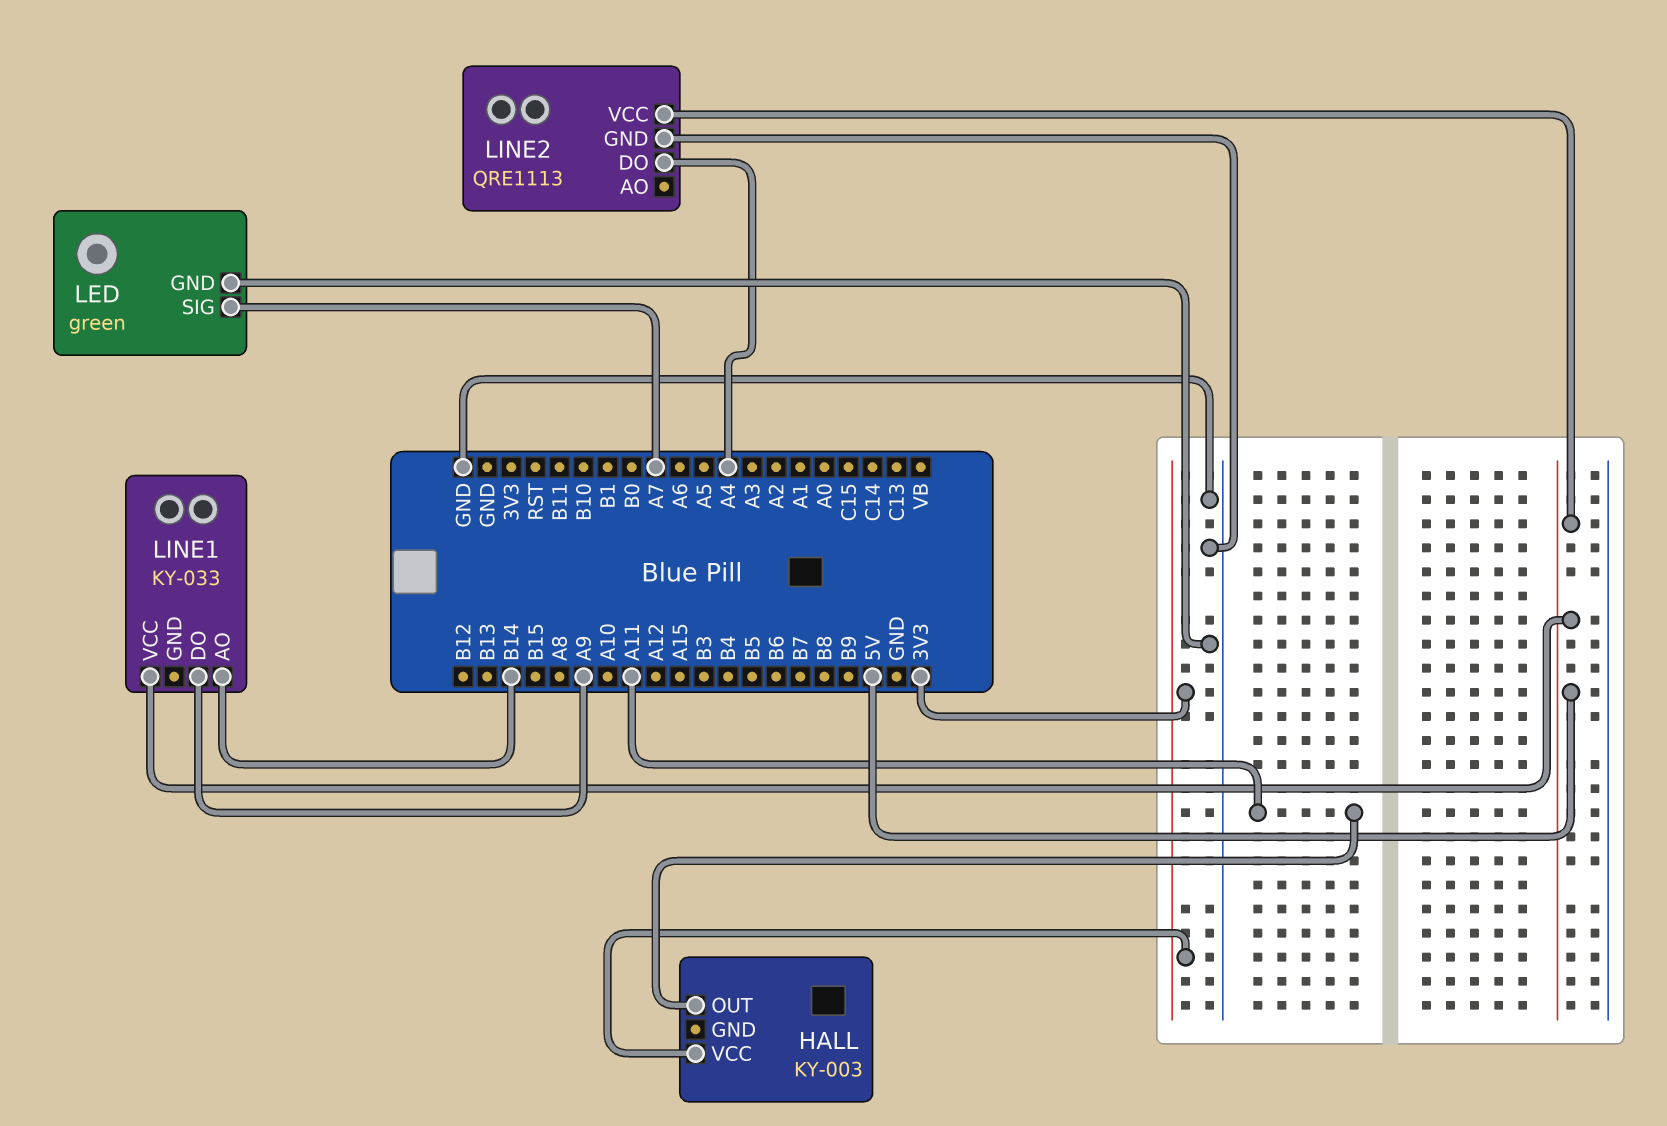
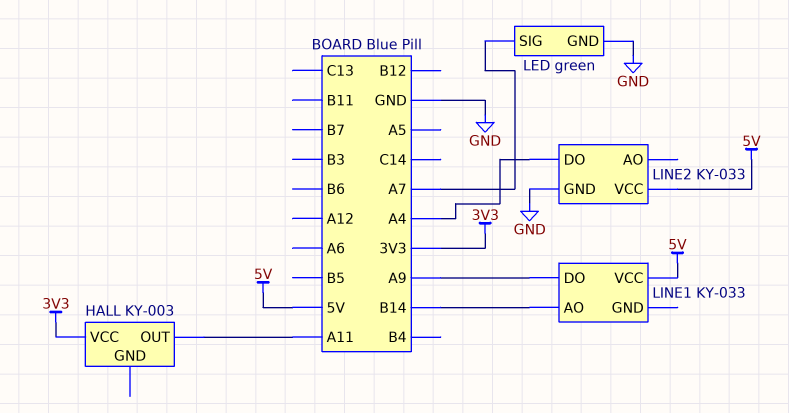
LINE2: QRE1113 -> KY-033

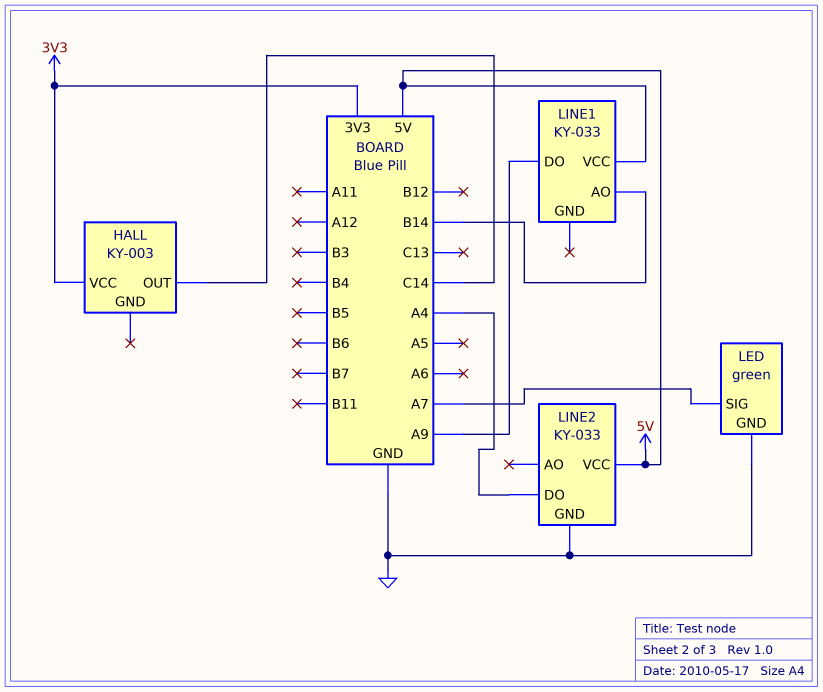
HALL pin OUT: A11 -> C14

